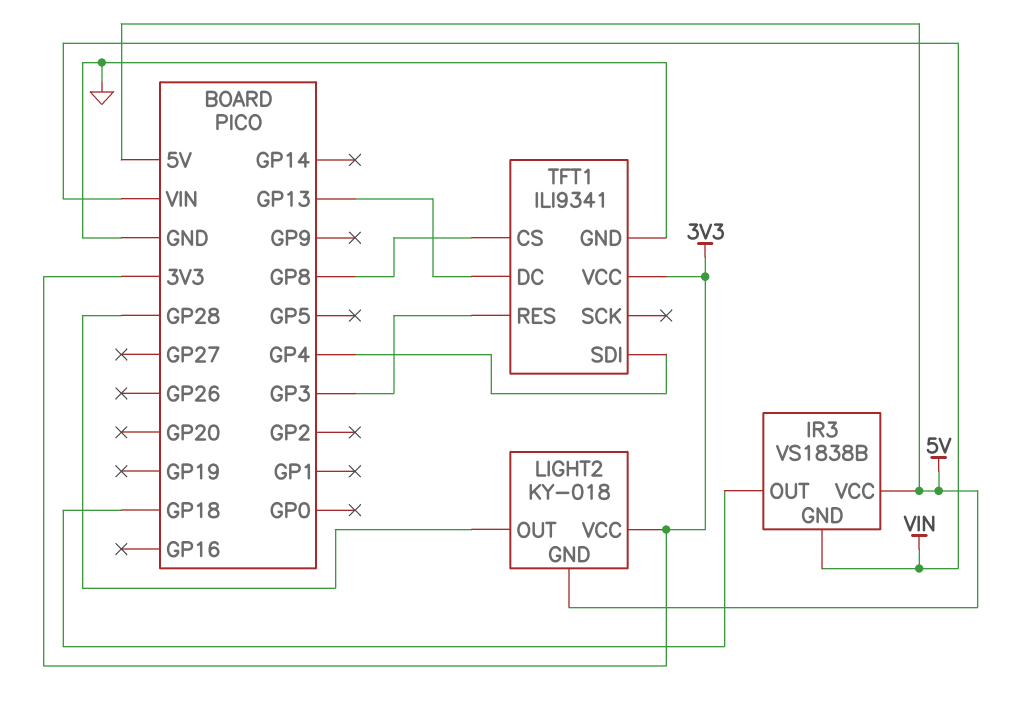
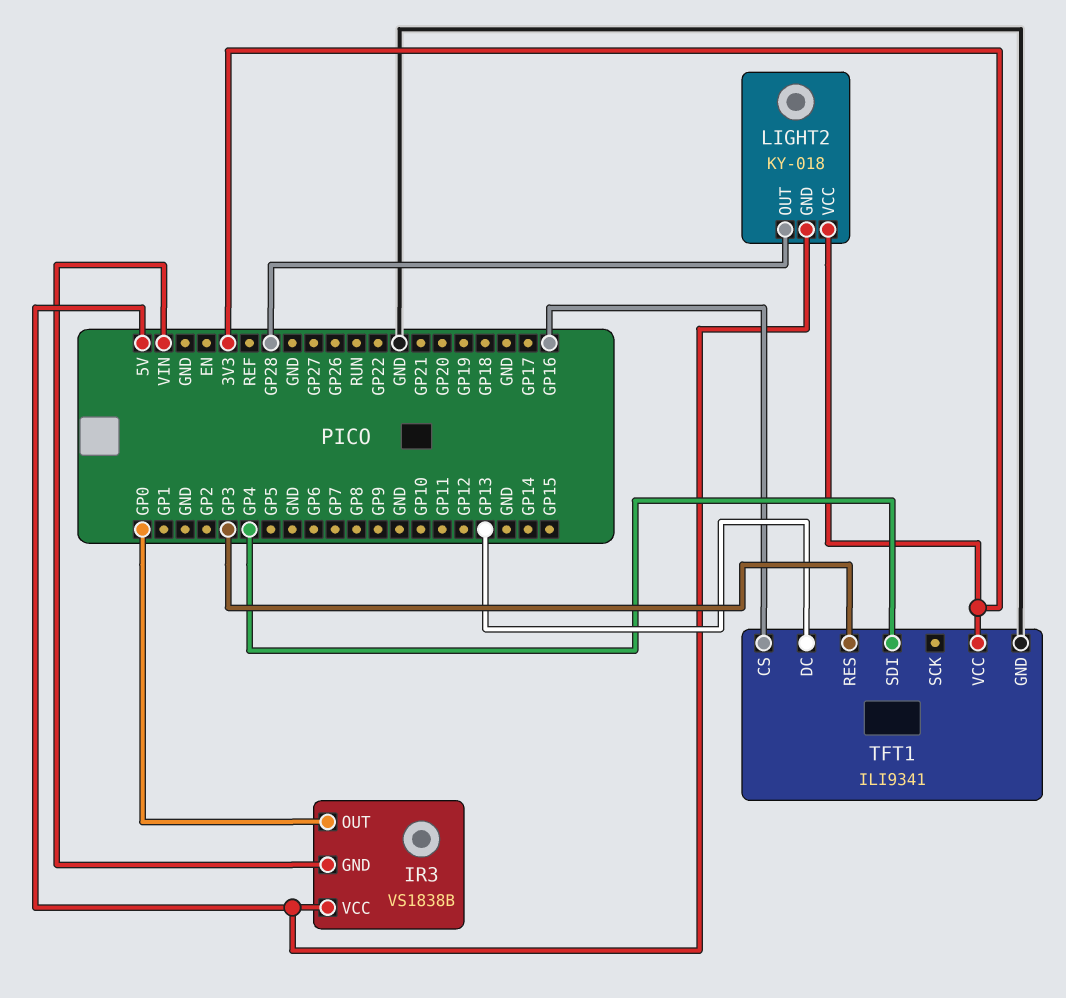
IR3 pin OUT: GP18 -> GP0
TFT1 pin CS: GP8 -> GP16

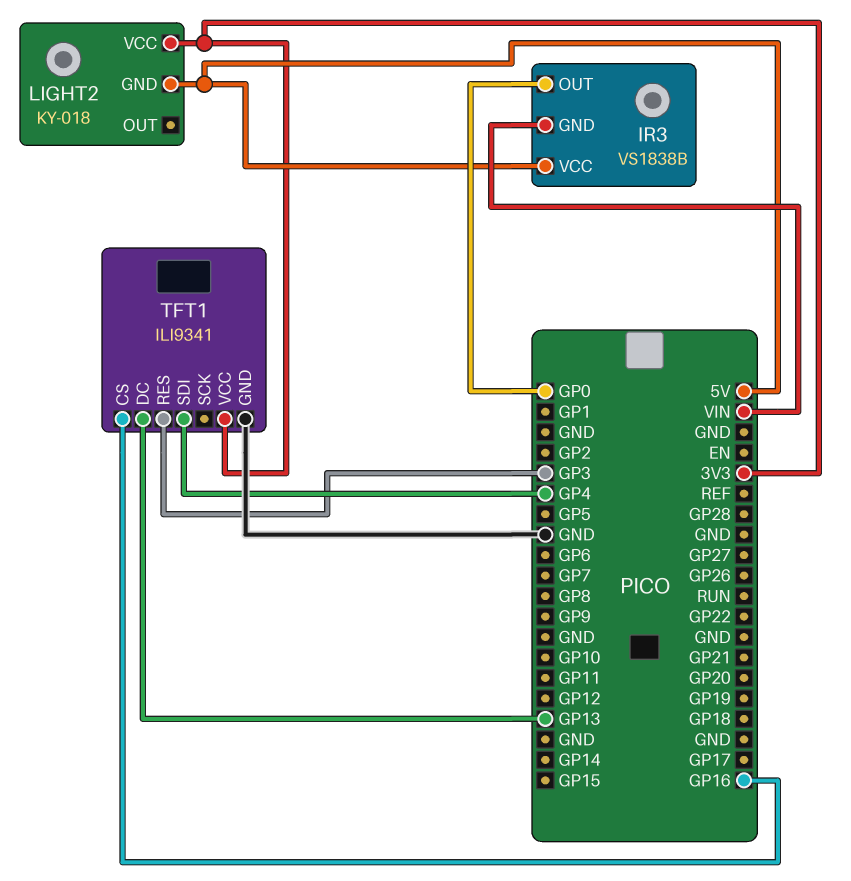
LIGHT2 pin OUT: GP28 -> none

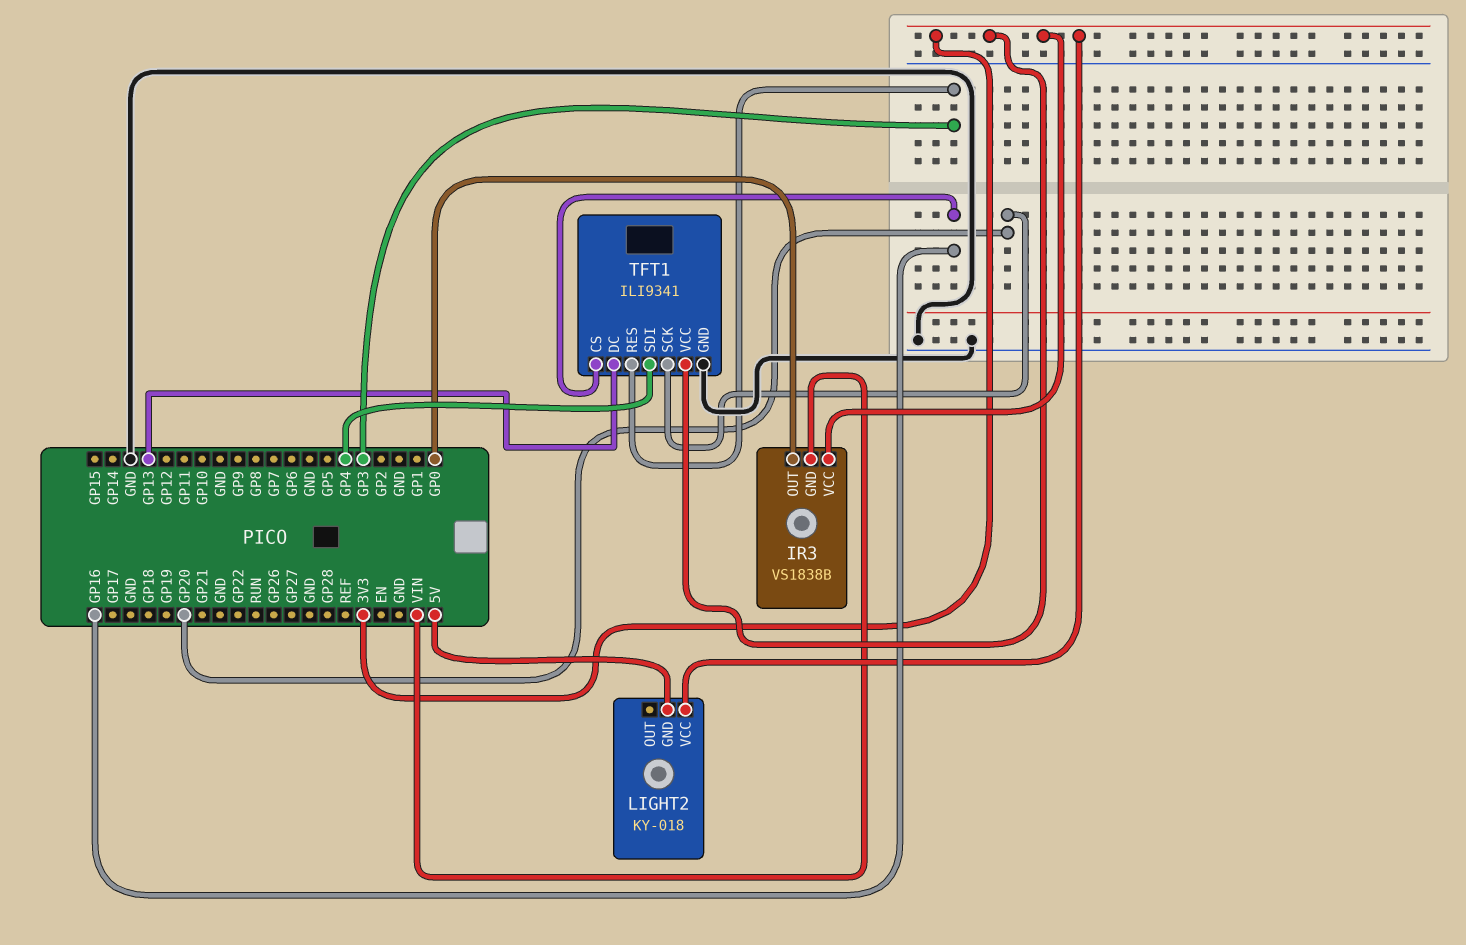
IR3 pin VCC: 5V -> 3V3
TFT1 pin SCK: none -> GP20

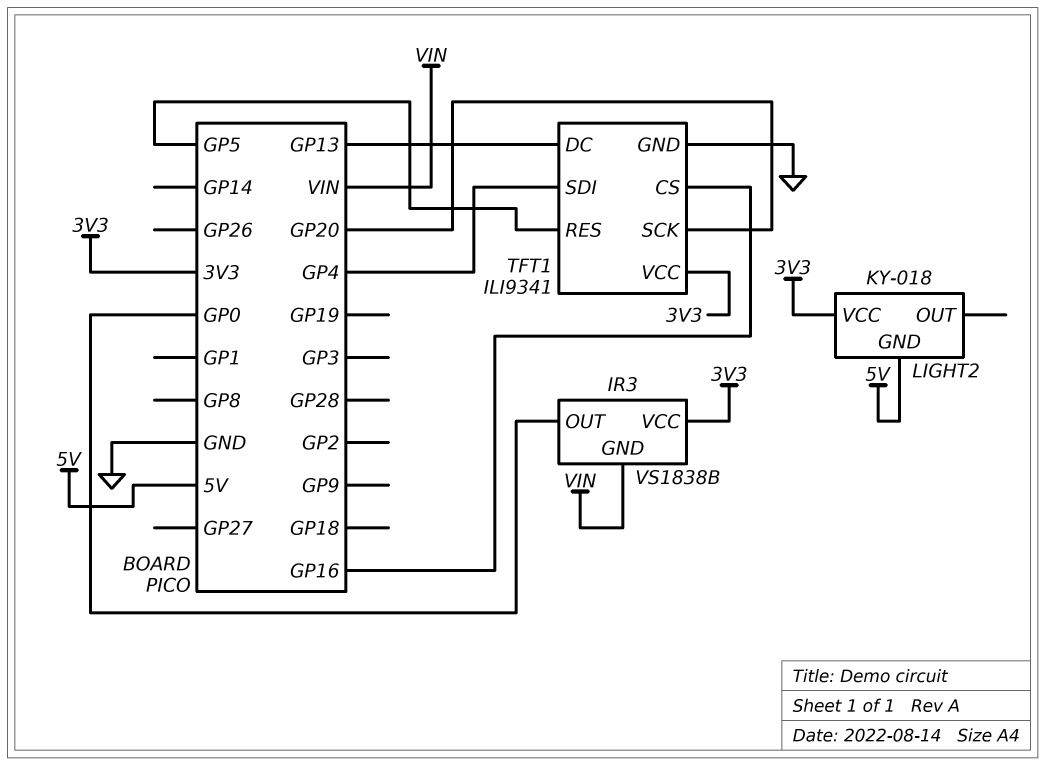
TFT1 pin RES: GP3 -> GP5

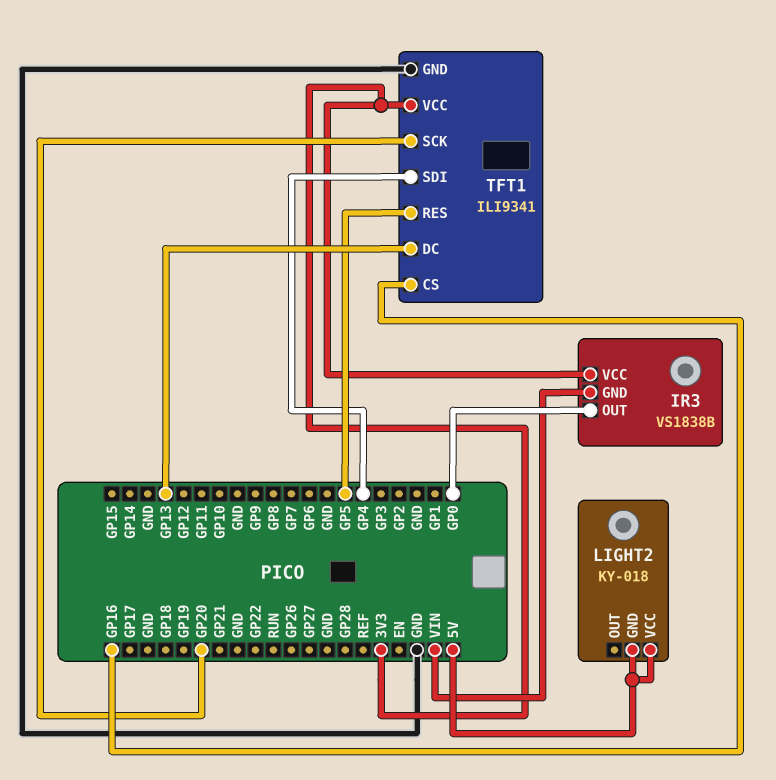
LIGHT2 pin VCC: 3V3 -> 5V

